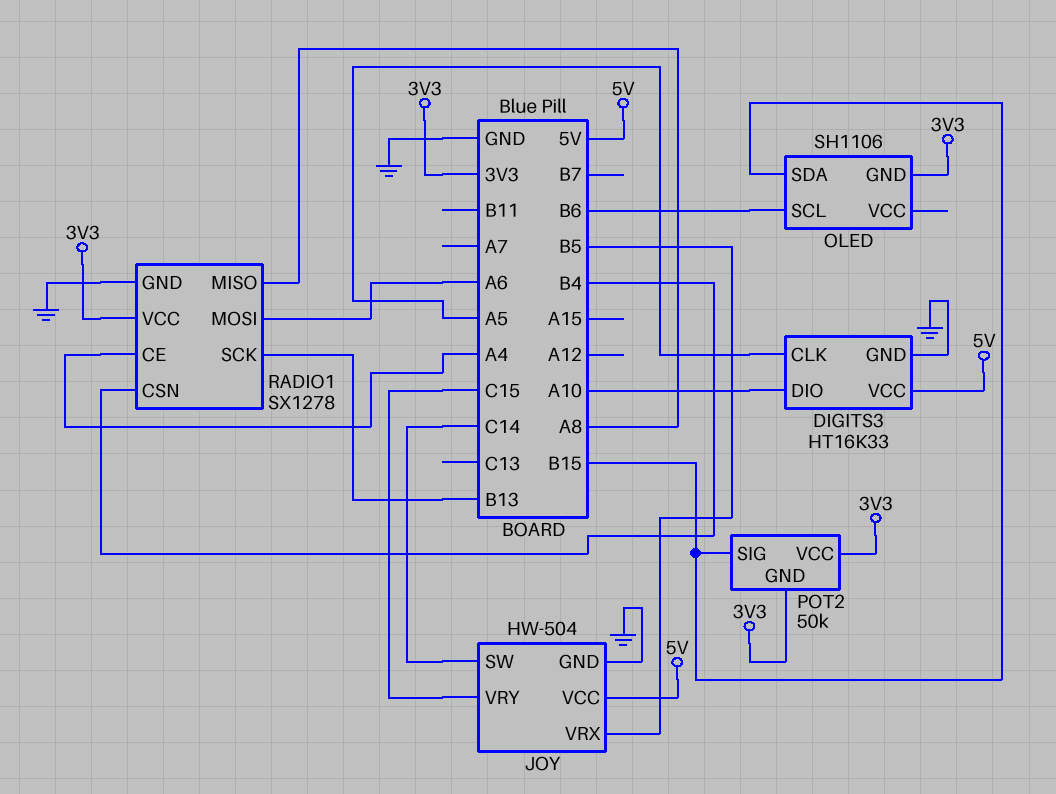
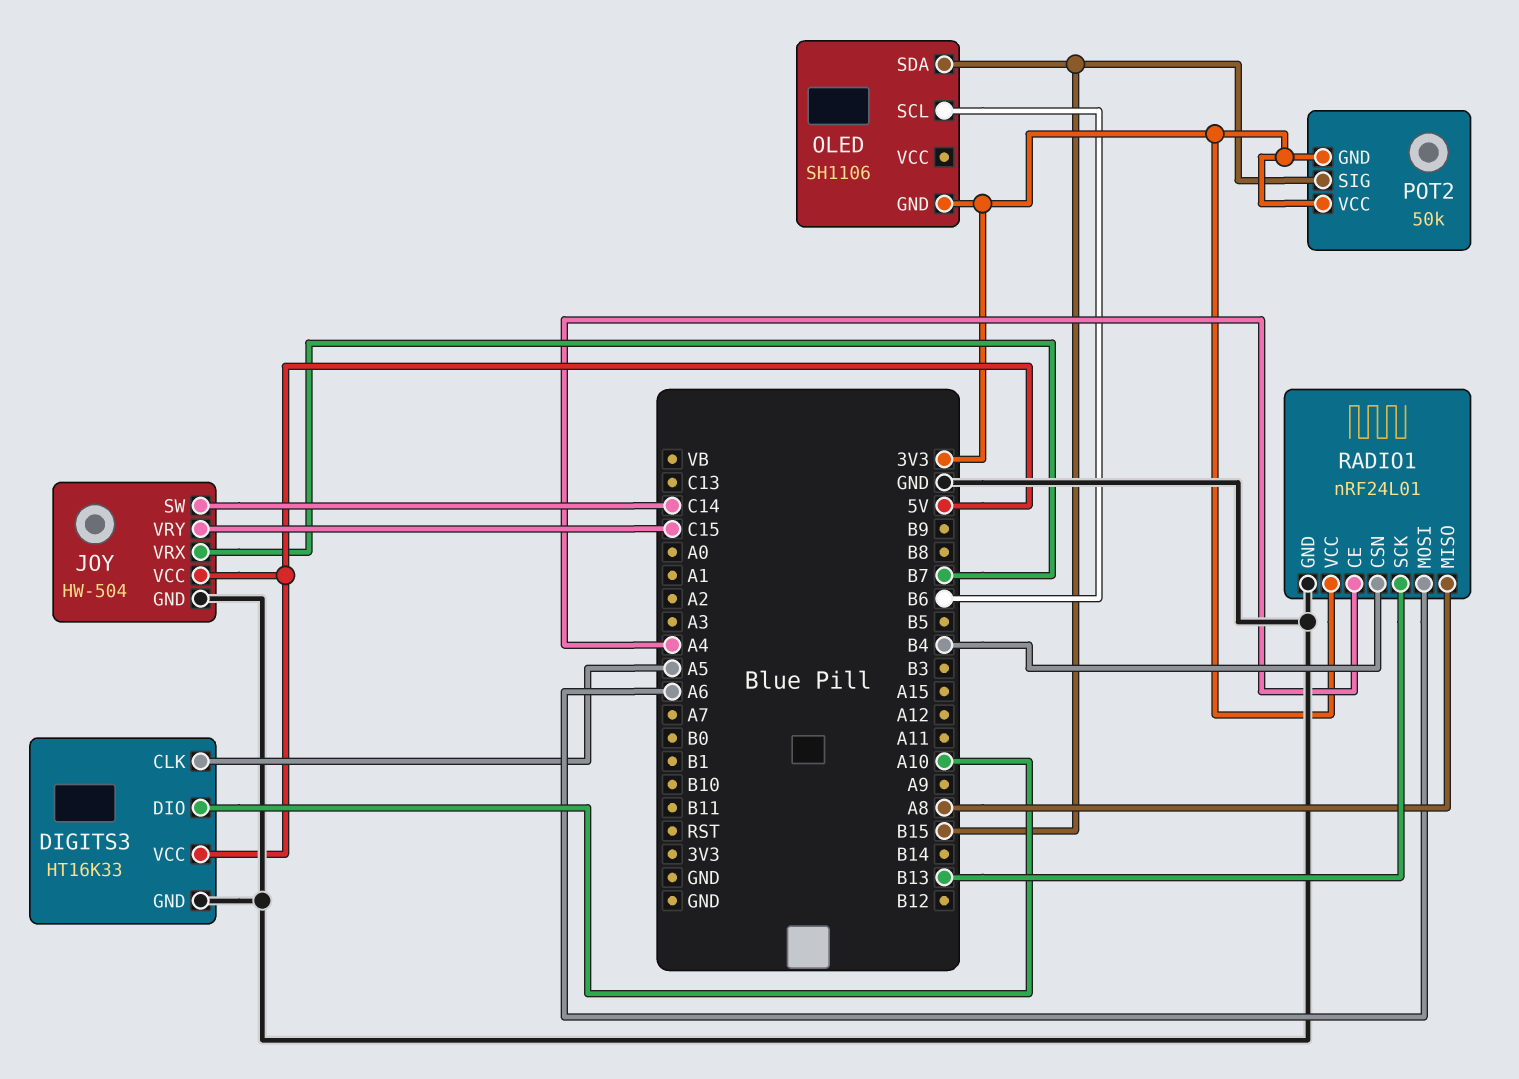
JOY pin VRX: B5 -> B7
RADIO1: SX1278 -> nRF24L01

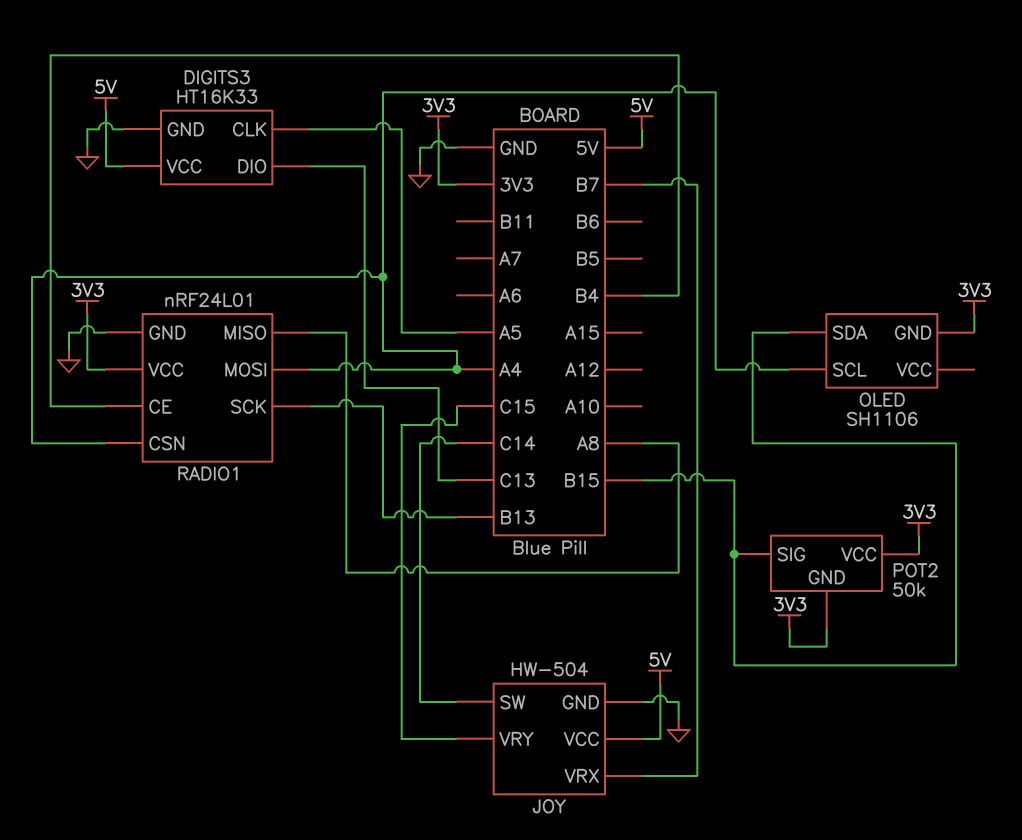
DIGITS3 pin DIO: A10 -> C13
OLED pin SCL: B6 -> A4
RADIO1 pin CE: A4 -> B4
RADIO1 pin CSN: B4 -> A4
RADIO1 pin MOSI: A6 -> A4

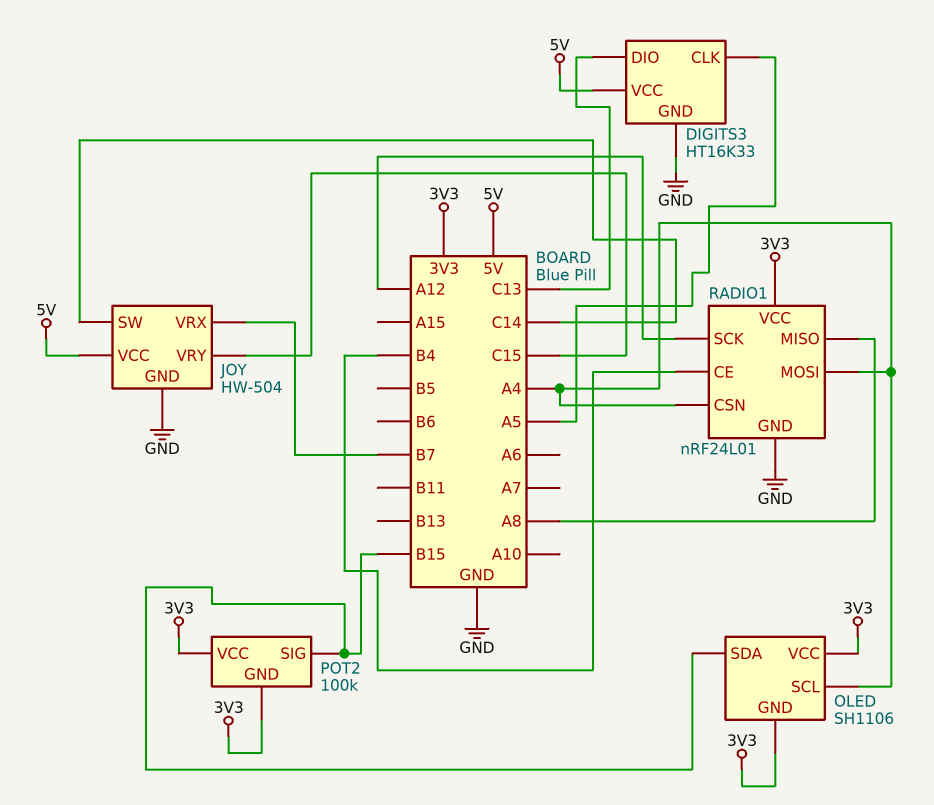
OLED pin VCC: none -> 3V3
POT2: 50k -> 100k
RADIO1 pin SCK: B13 -> A12

